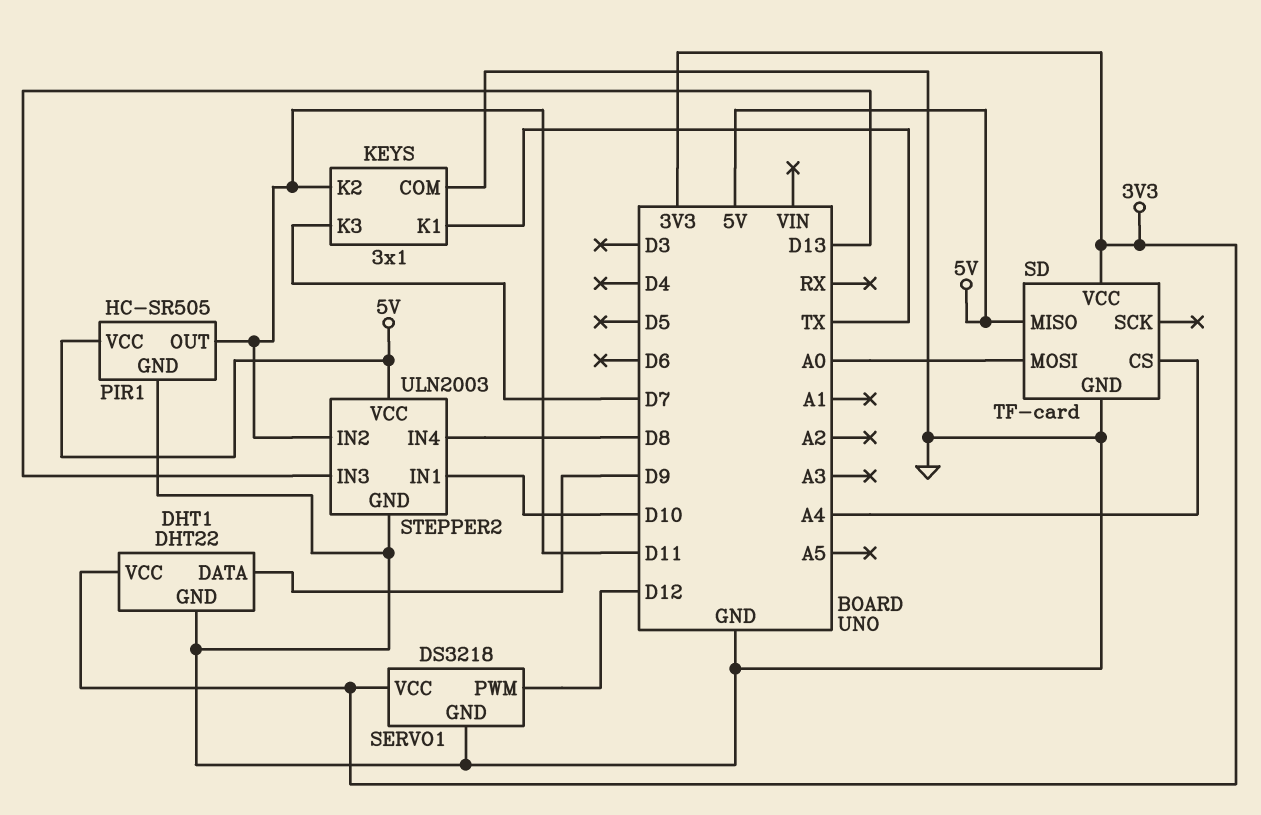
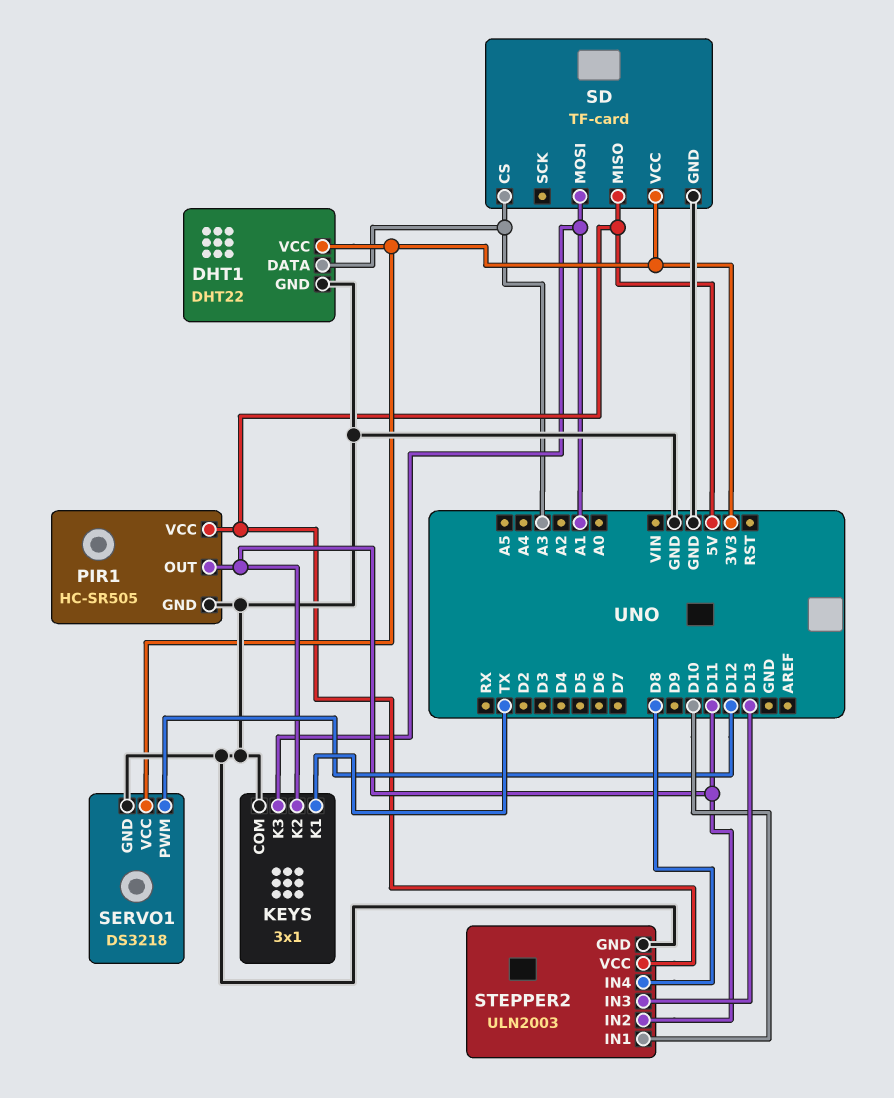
DHT1 pin DATA: D9 -> A3
KEYS pin K3: D7 -> A1
SD pin CS: A4 -> A3
SD pin MOSI: A0 -> A1

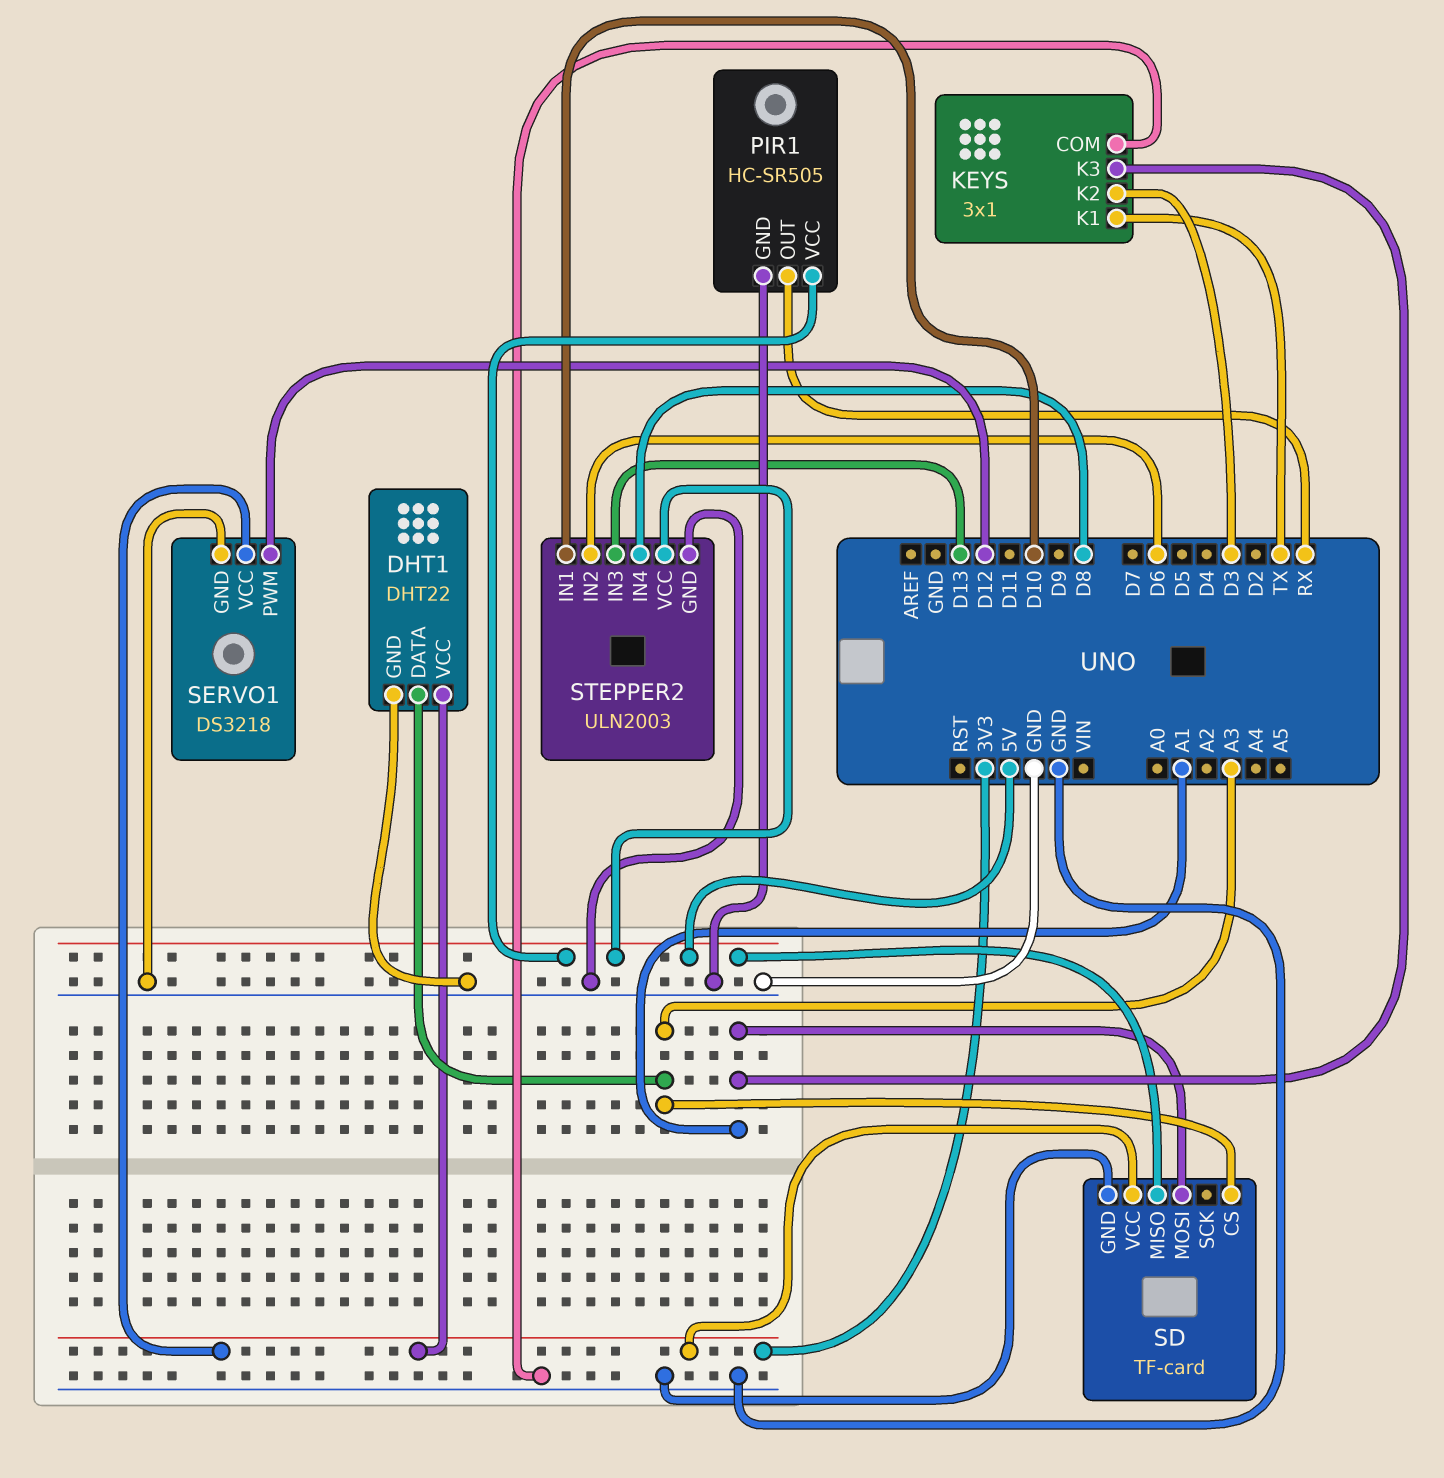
KEYS pin K2: D11 -> D3
PIR1 pin OUT: D11 -> RX
STEPPER2 pin IN2: D11 -> D6

